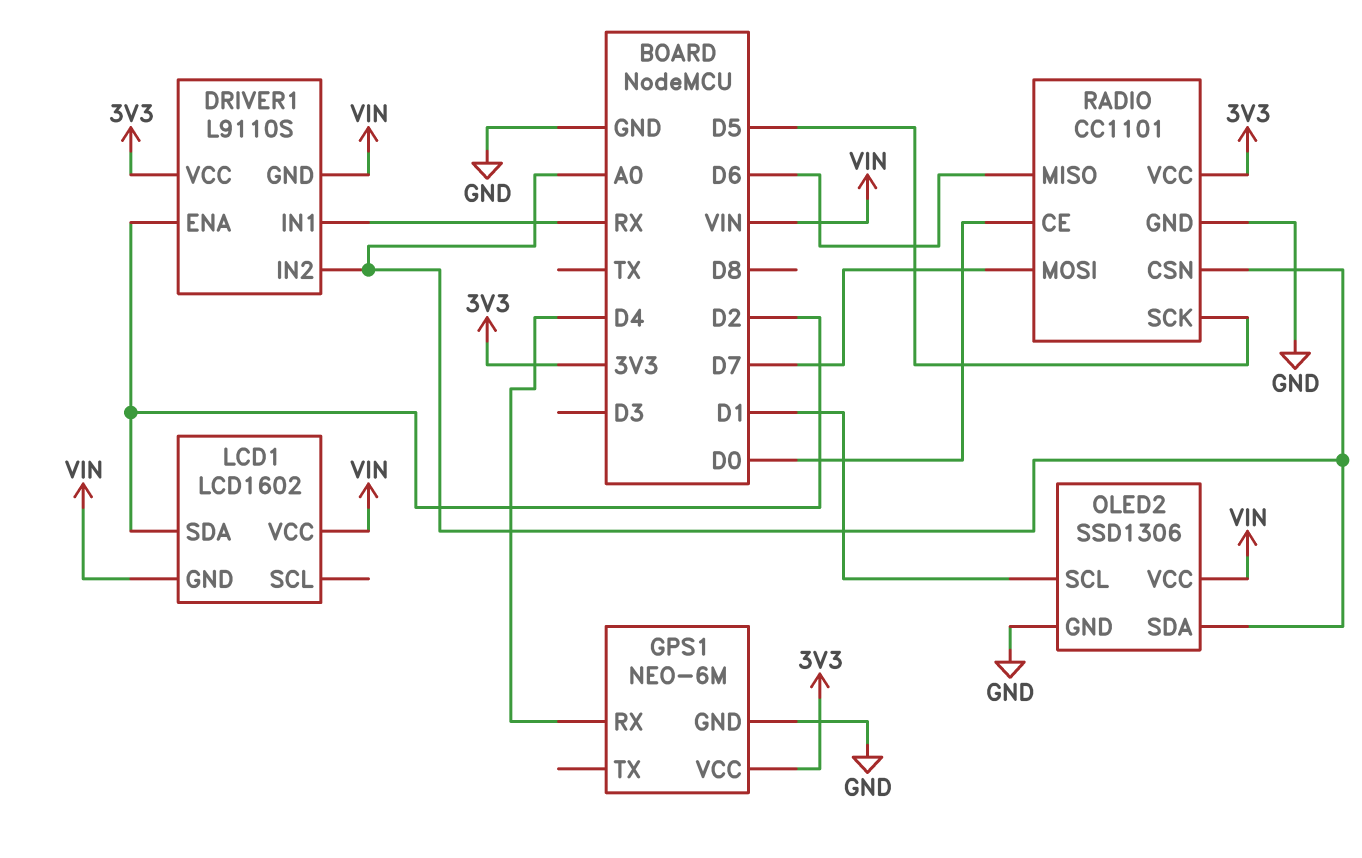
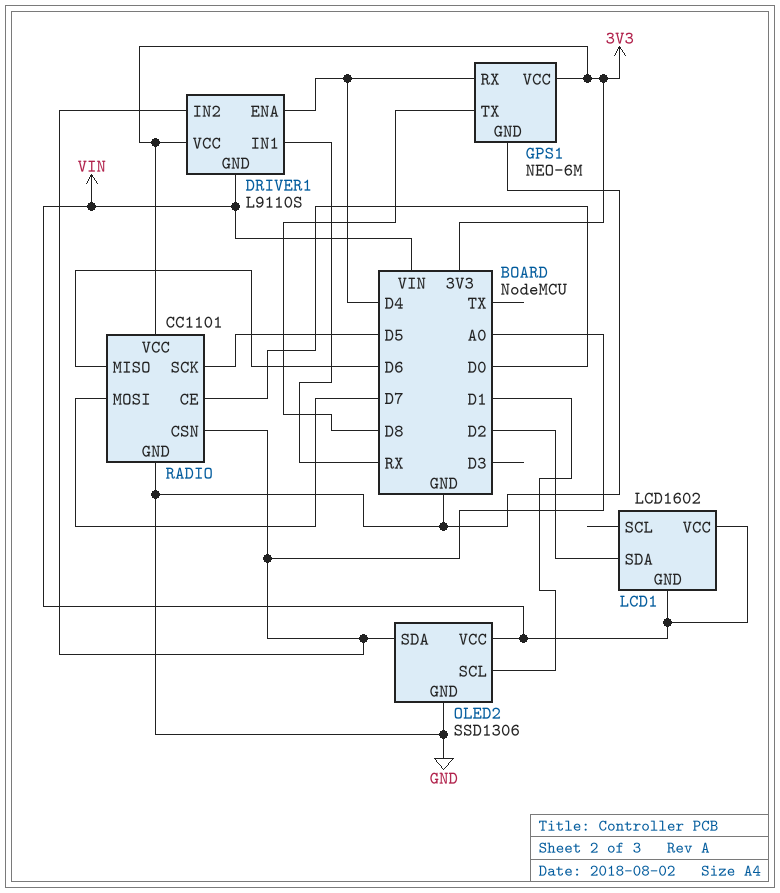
DRIVER1 pin ENA: D2 -> D4
GPS1 pin TX: none -> D8

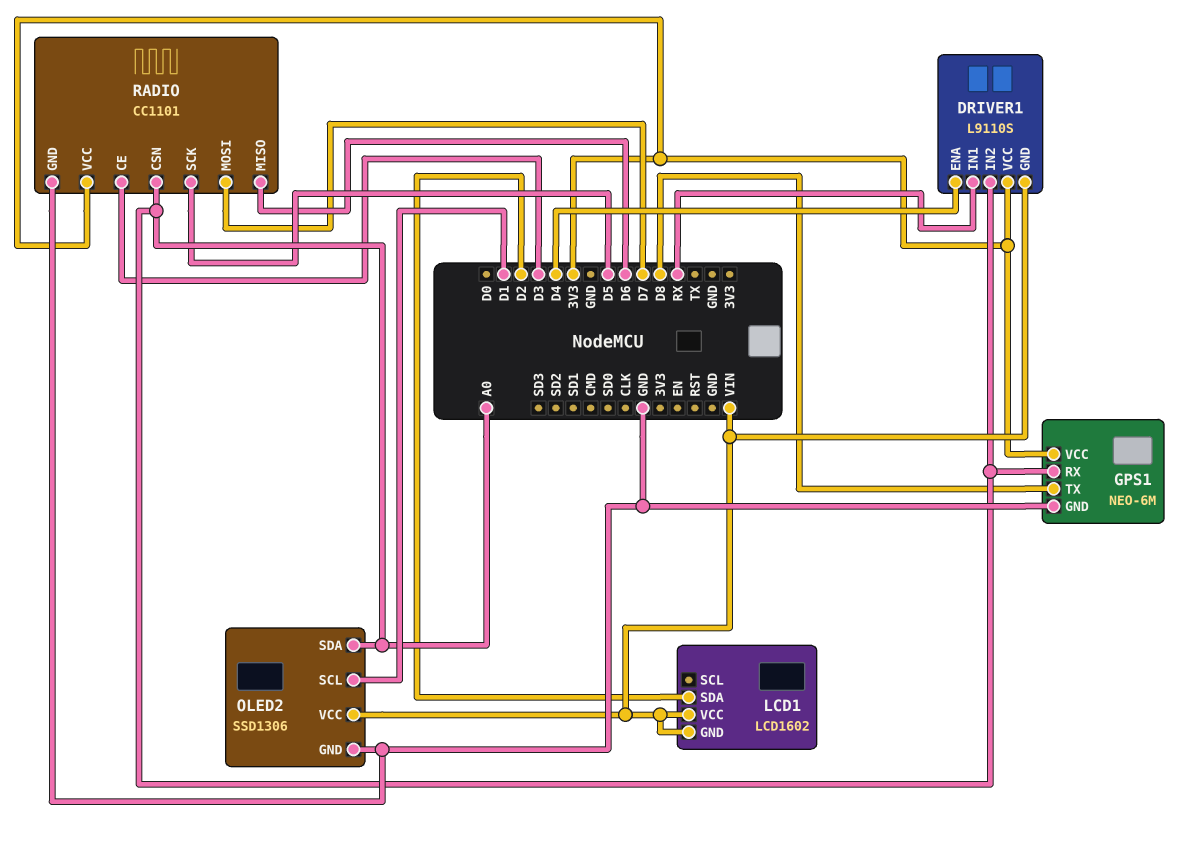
GPS1 pin RX: D4 -> A0
RADIO pin CE: D0 -> D3

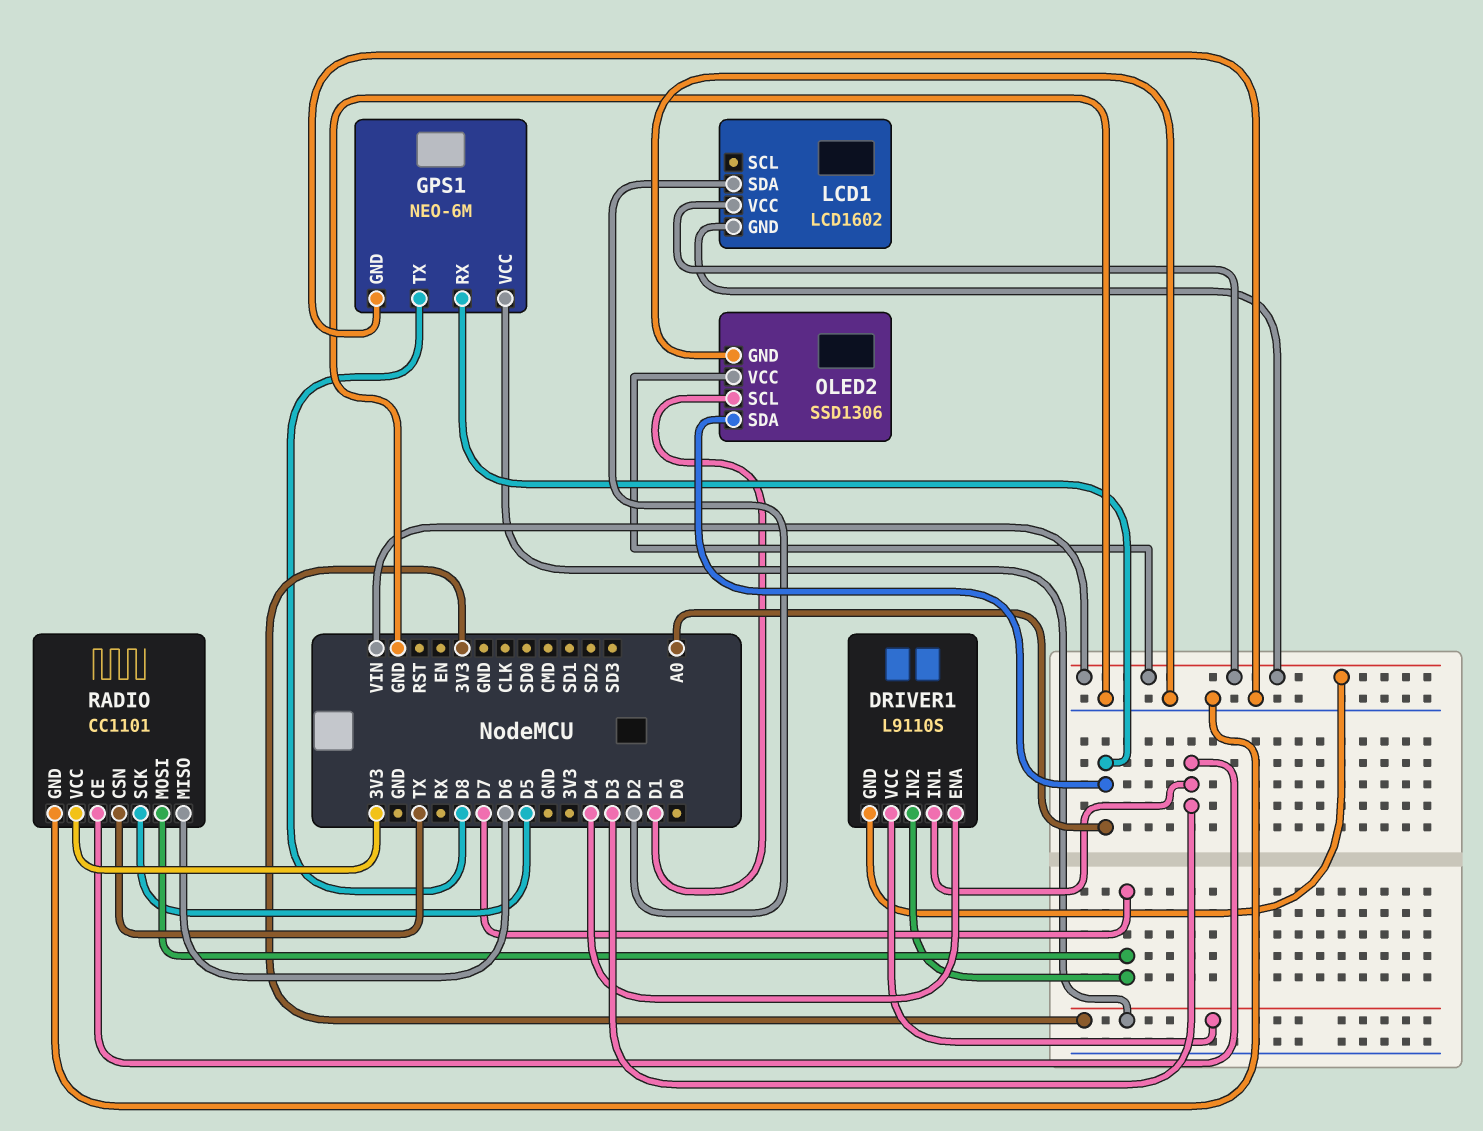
DRIVER1 pin IN1: RX -> D3
DRIVER1 pin IN2: A0 -> D7
RADIO pin CSN: A0 -> TX

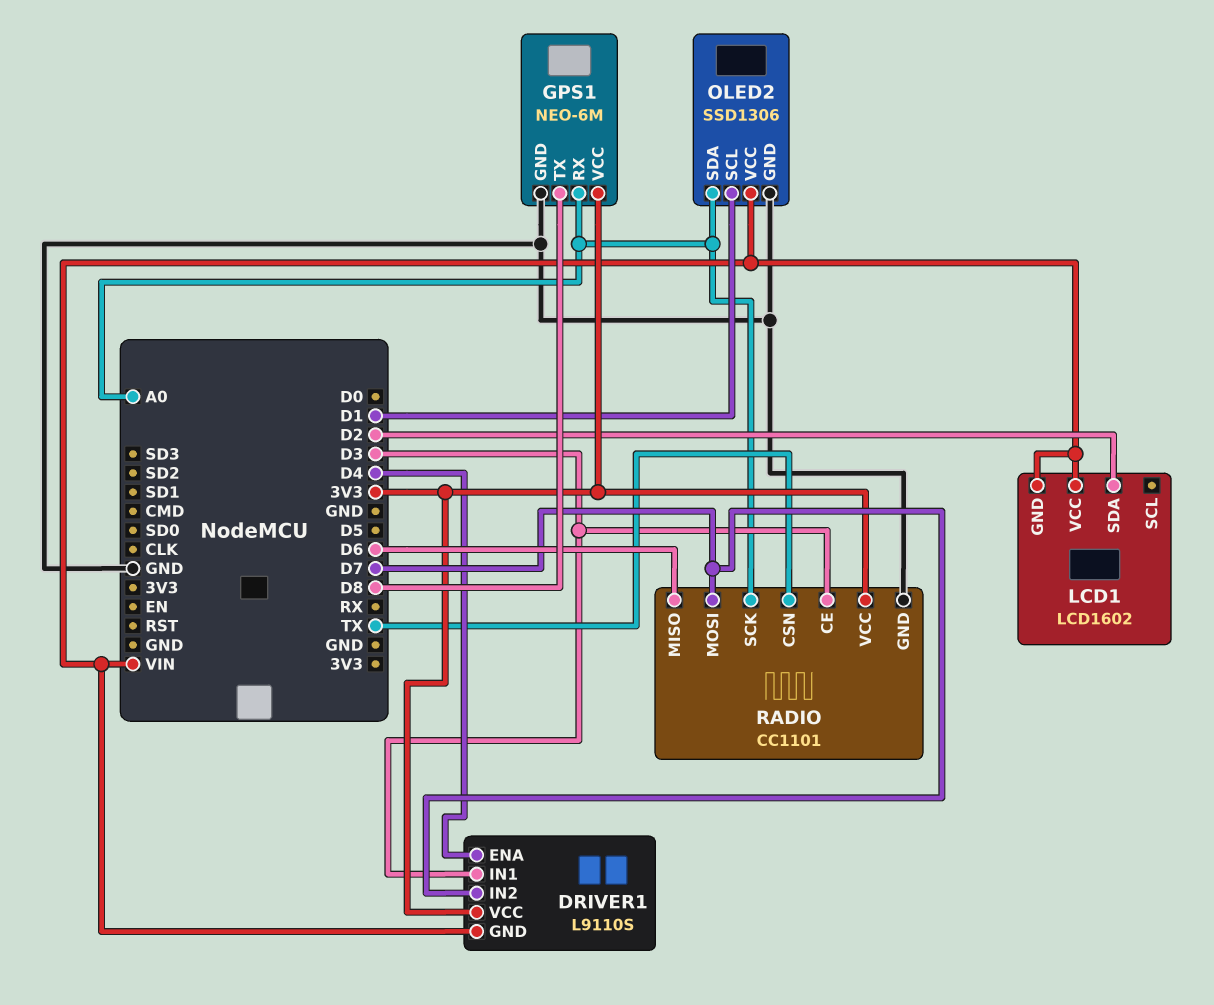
RADIO pin SCK: D5 -> A0

